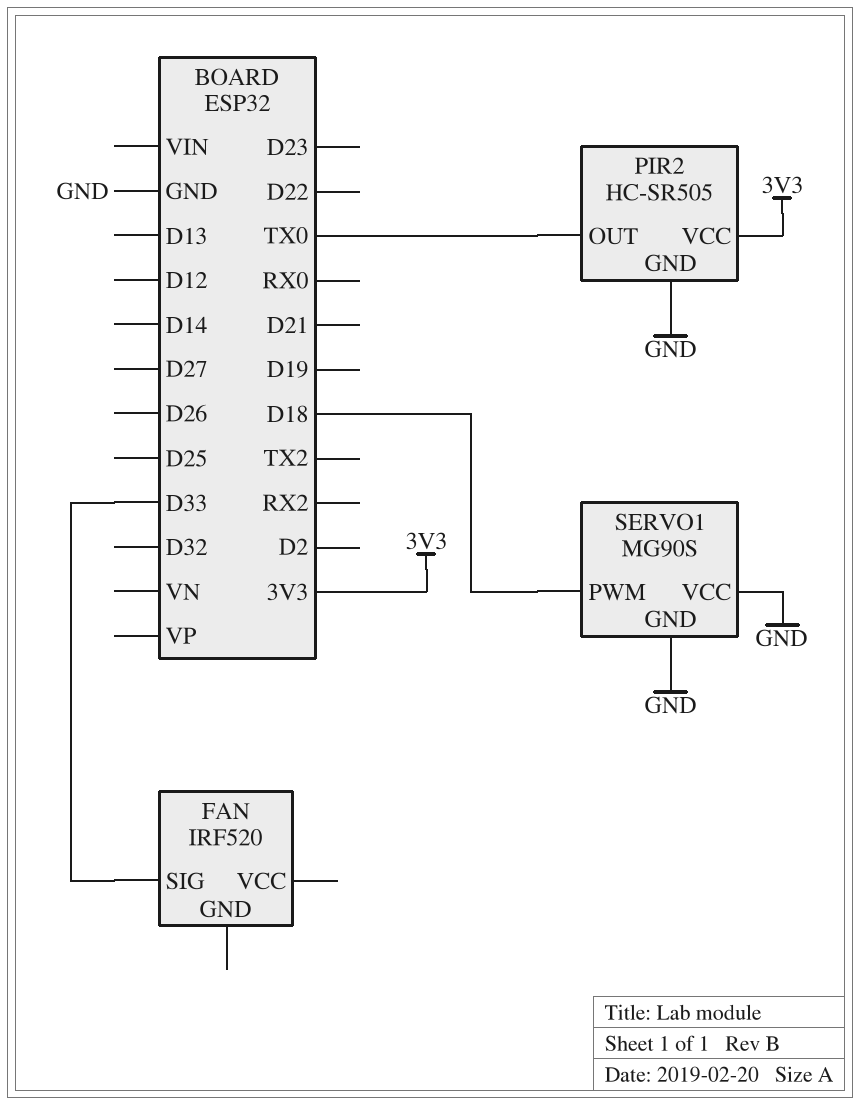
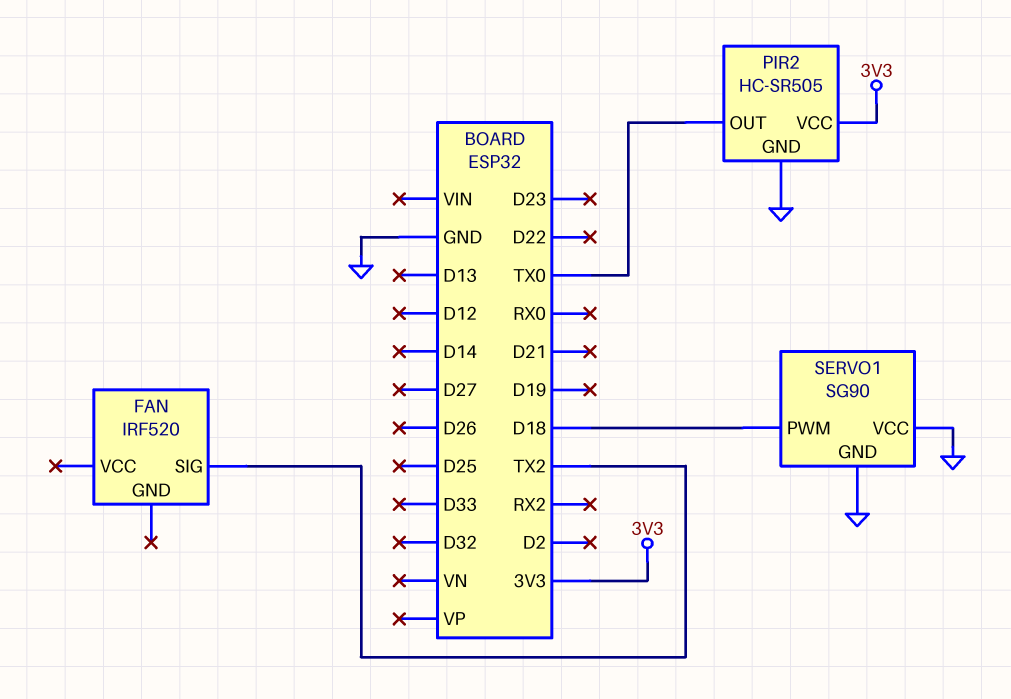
FAN pin SIG: D33 -> TX2
SERVO1: MG90S -> SG90

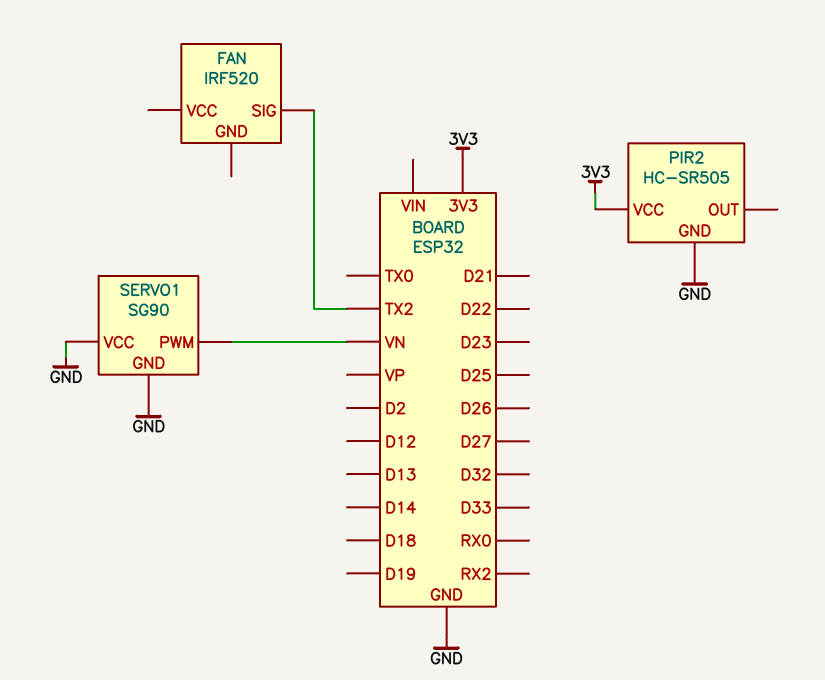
PIR2 pin OUT: TX0 -> none
SERVO1 pin PWM: D18 -> VN

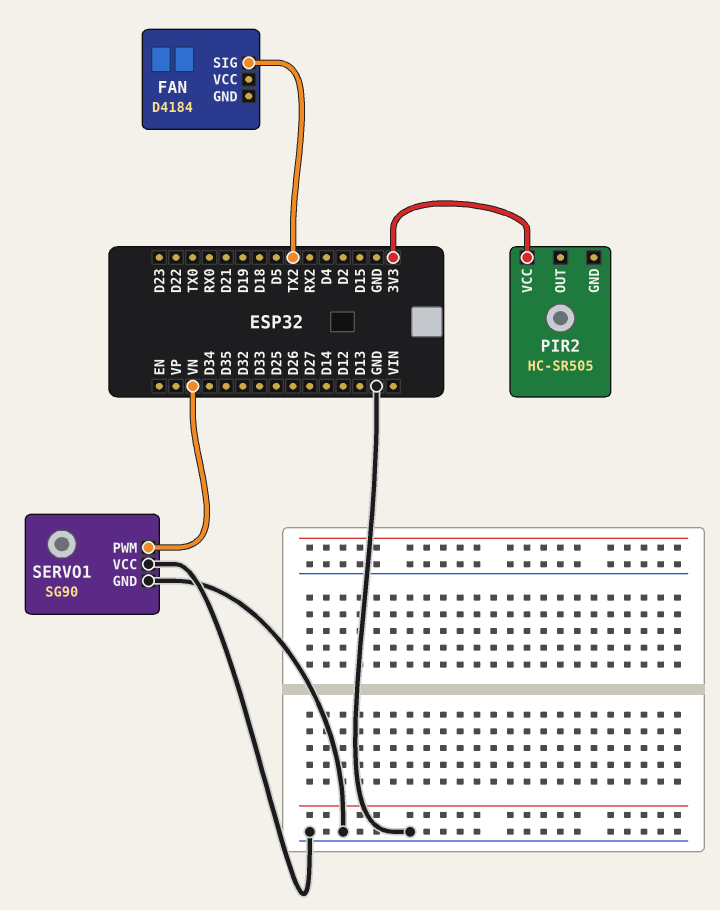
FAN: IRF520 -> D4184
PIR2 pin GND: GND -> none

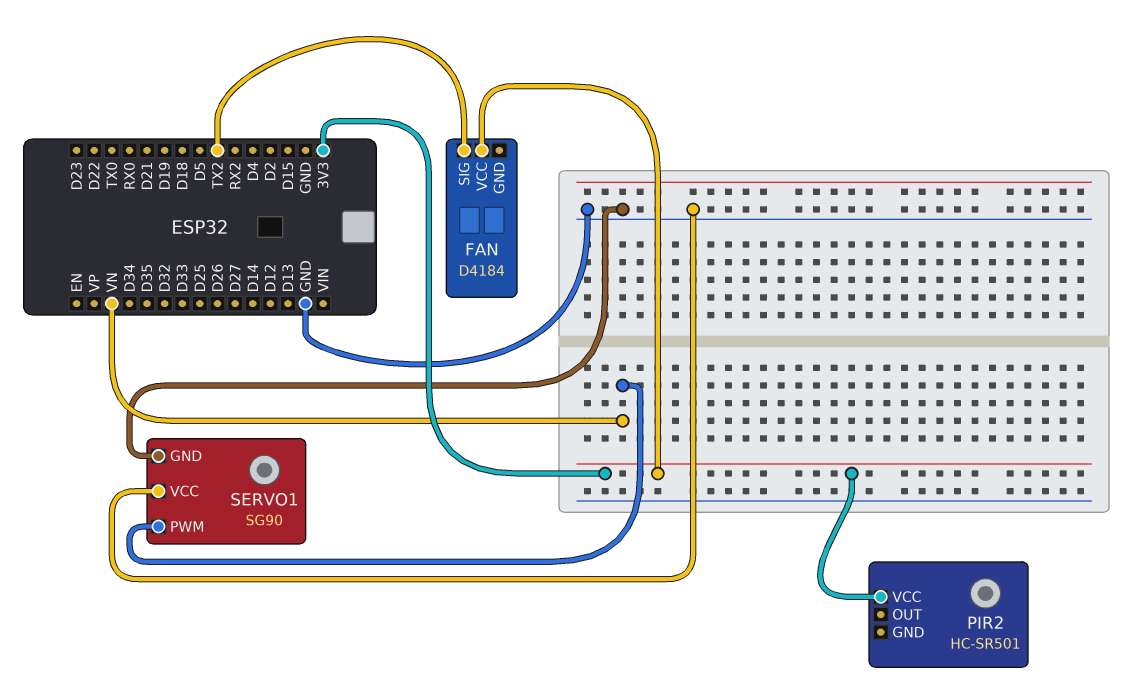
FAN pin VCC: none -> 3V3
PIR2: HC-SR505 -> HC-SR501

